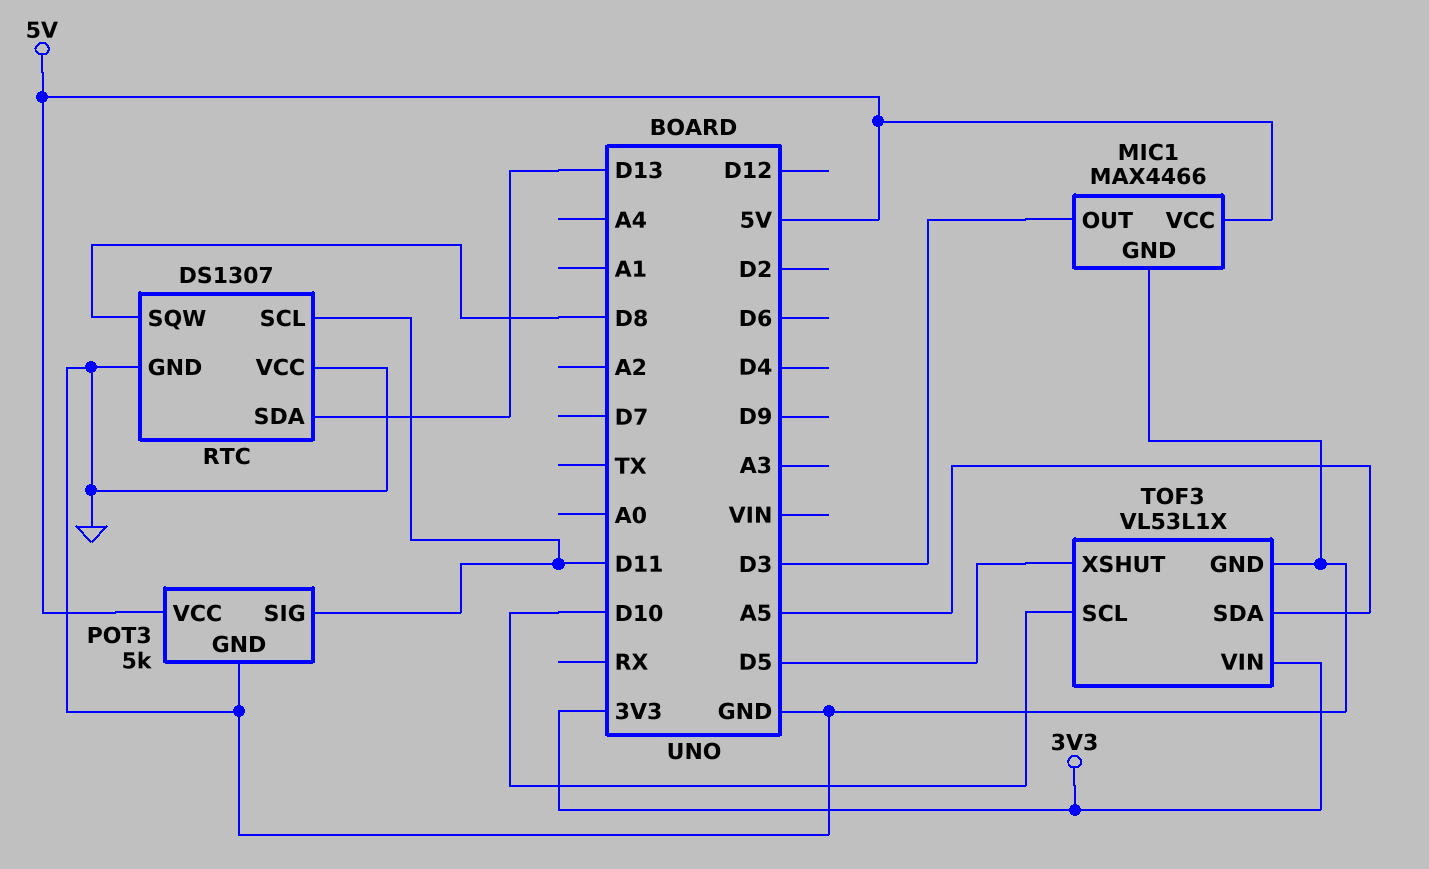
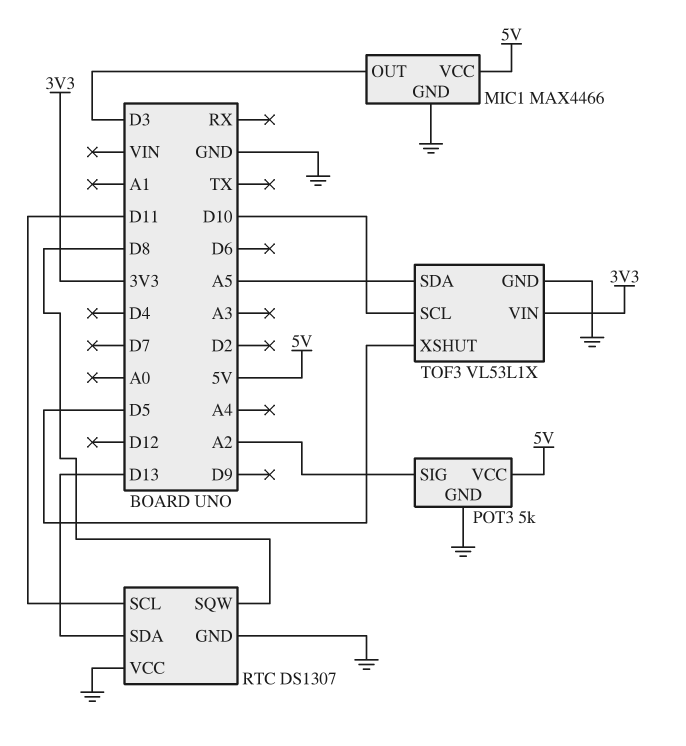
POT3 pin SIG: D11 -> A2

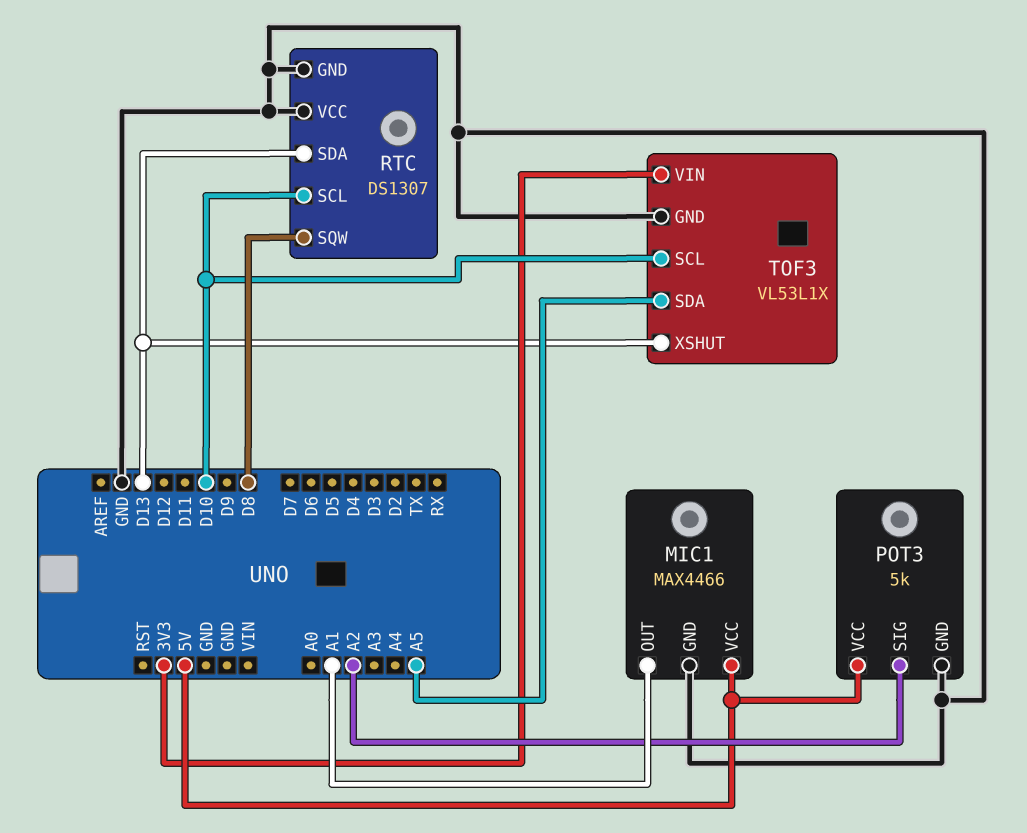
MIC1 pin OUT: D3 -> A1
RTC pin SCL: D11 -> D10
TOF3 pin XSHUT: D5 -> D13

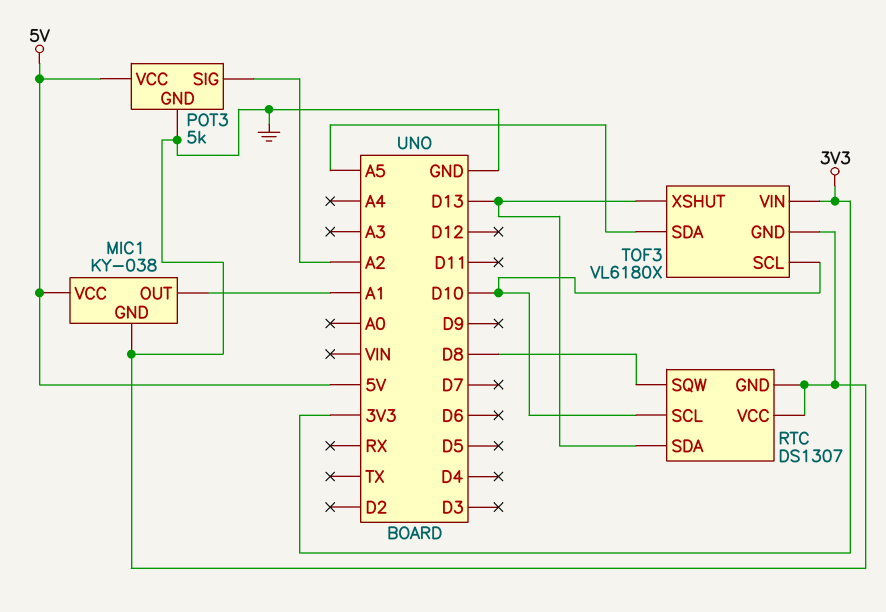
MIC1: MAX4466 -> KY-038
TOF3: VL53L1X -> VL6180X

